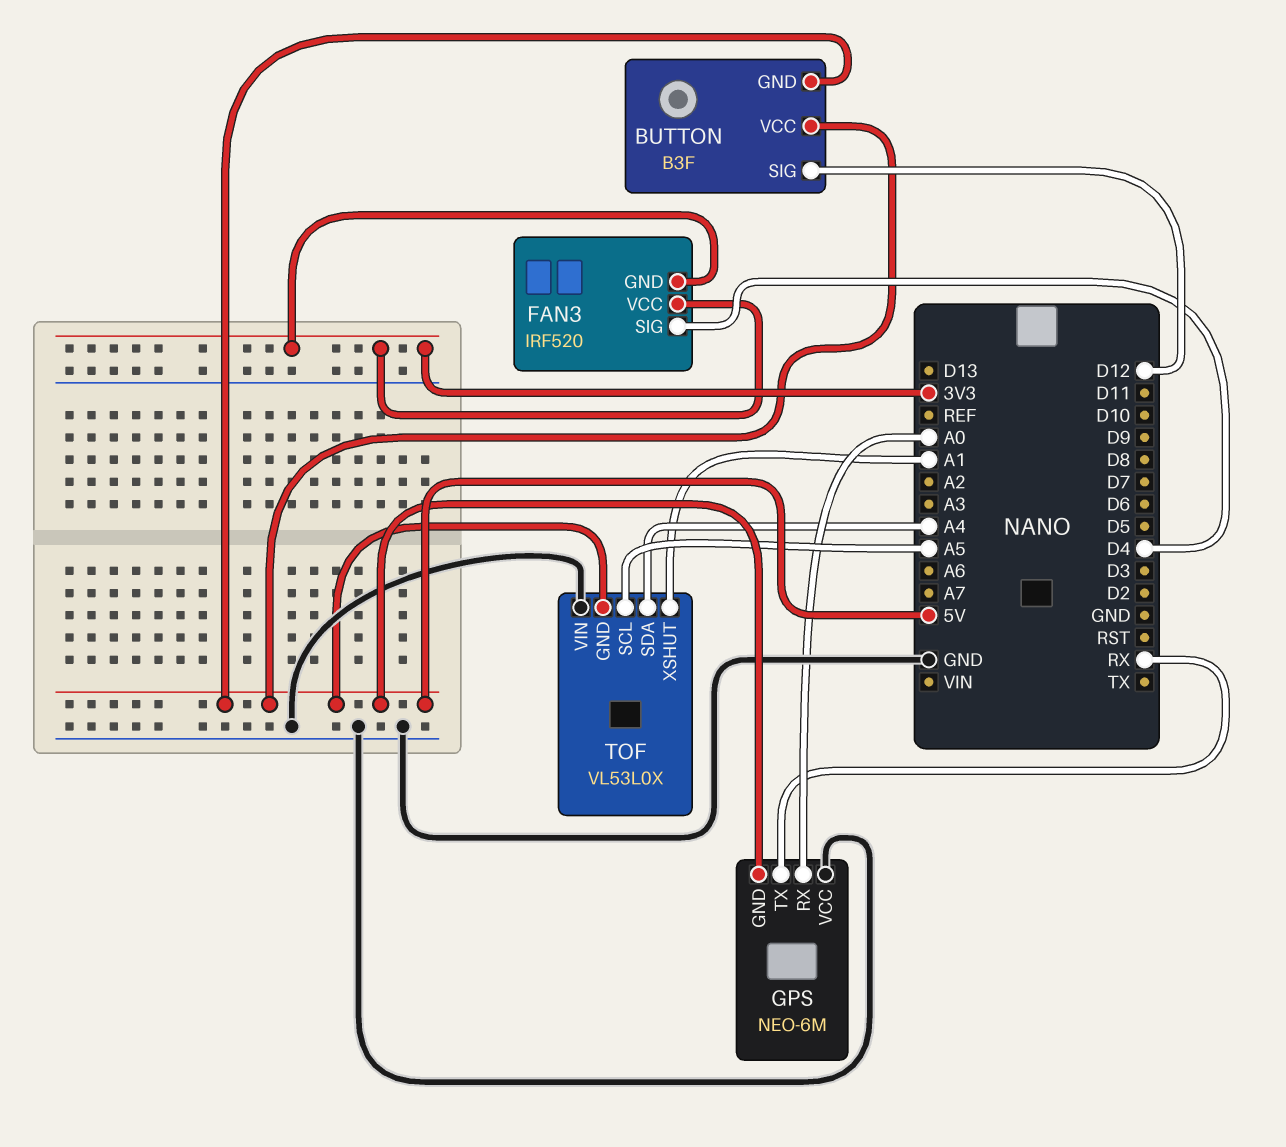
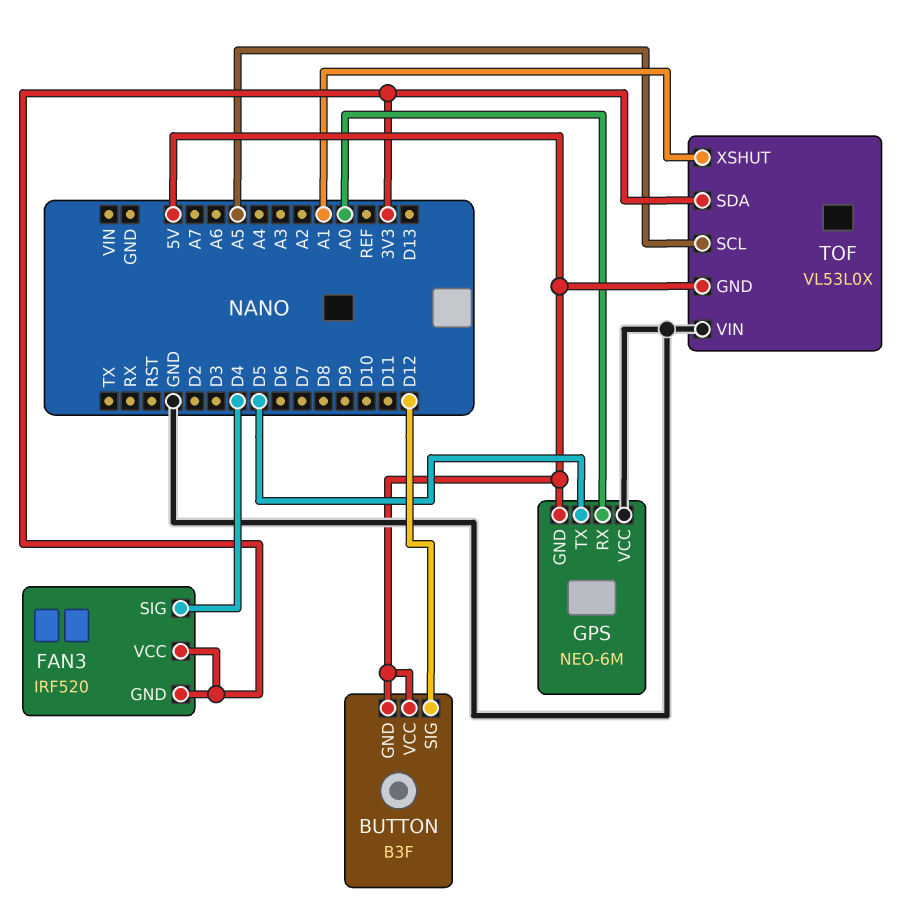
GPS pin TX: RX -> D5
TOF pin SDA: A4 -> 3V3

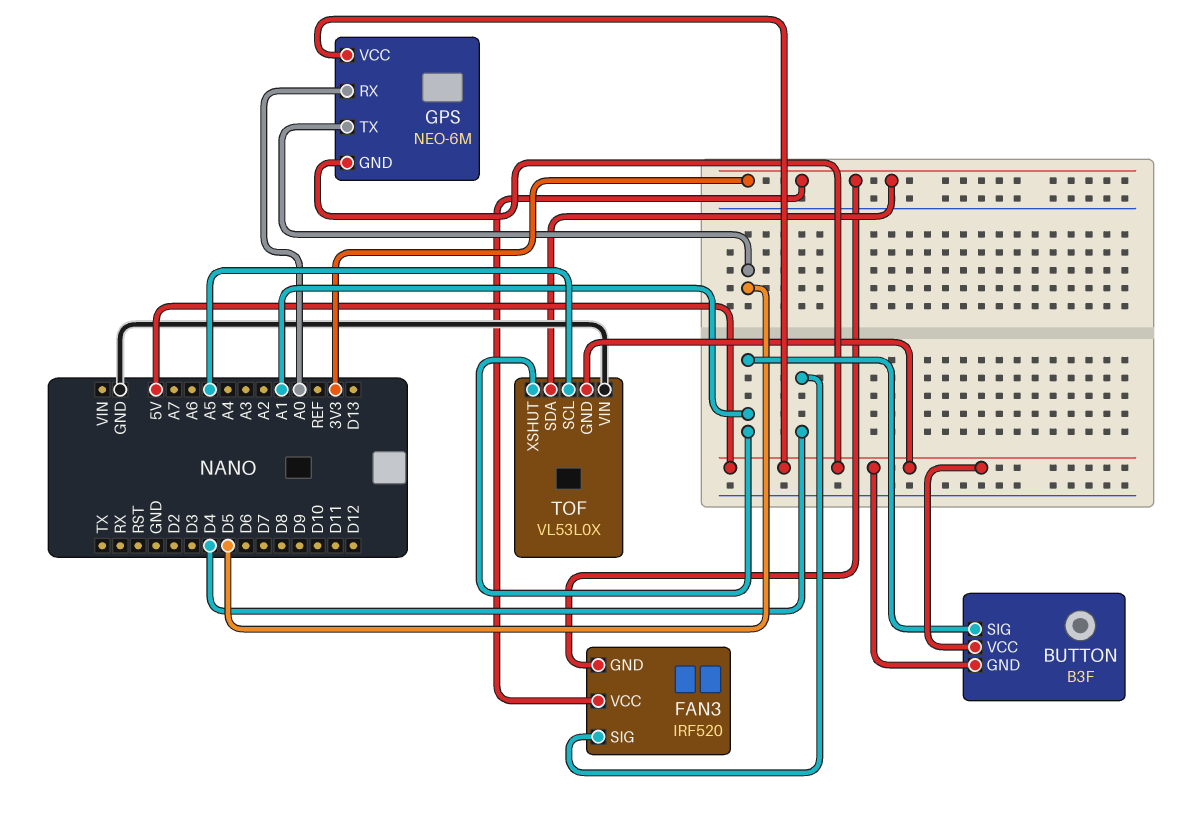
BUTTON pin SIG: D12 -> A1
GPS pin VCC: GND -> 5V

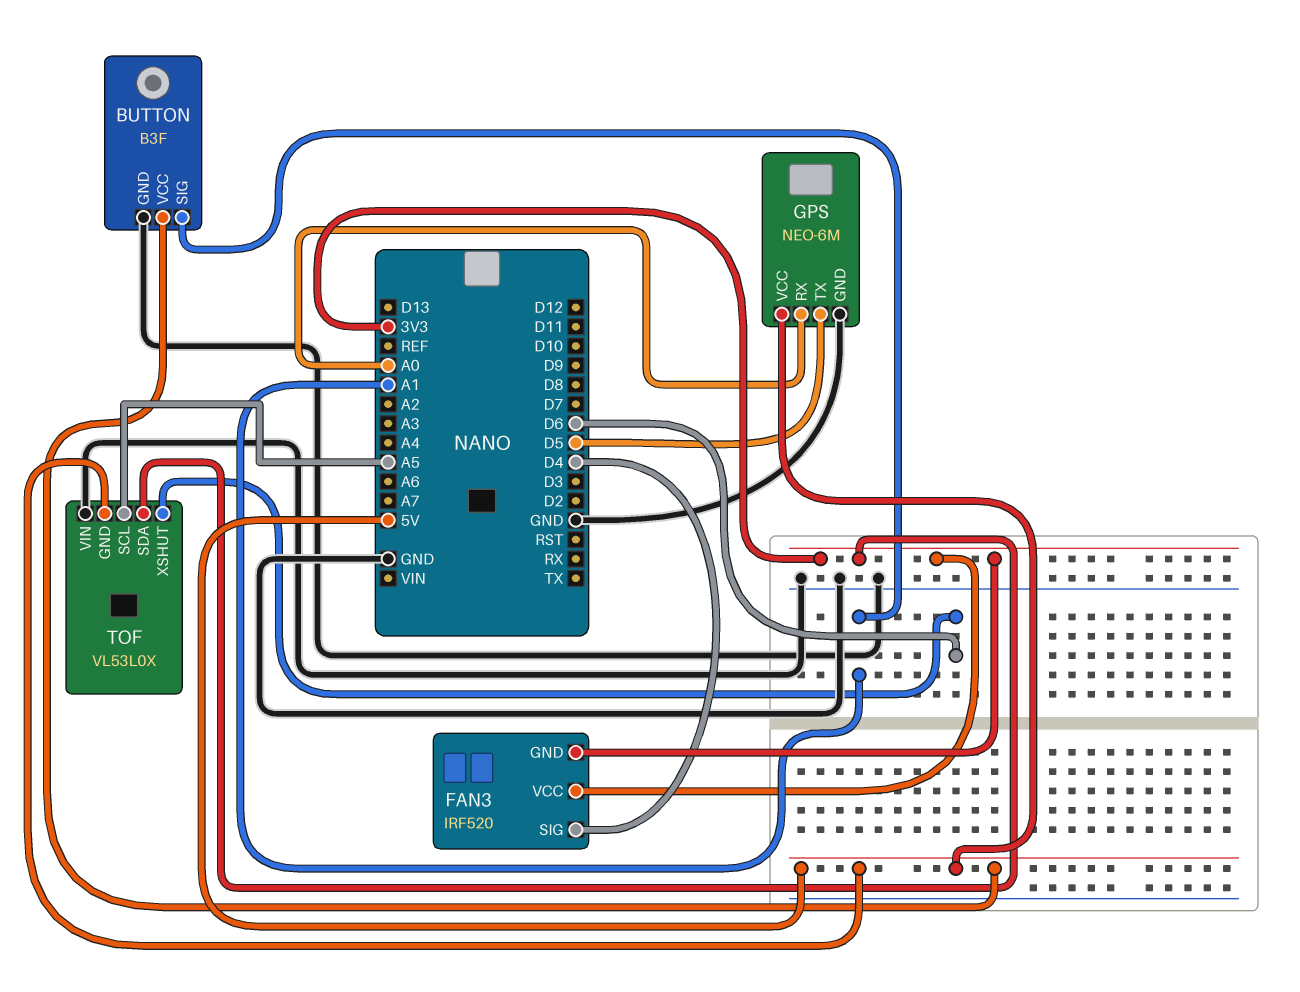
BUTTON pin GND: 5V -> GND
GPS pin GND: 5V -> GND
TOF pin XSHUT: A1 -> D6

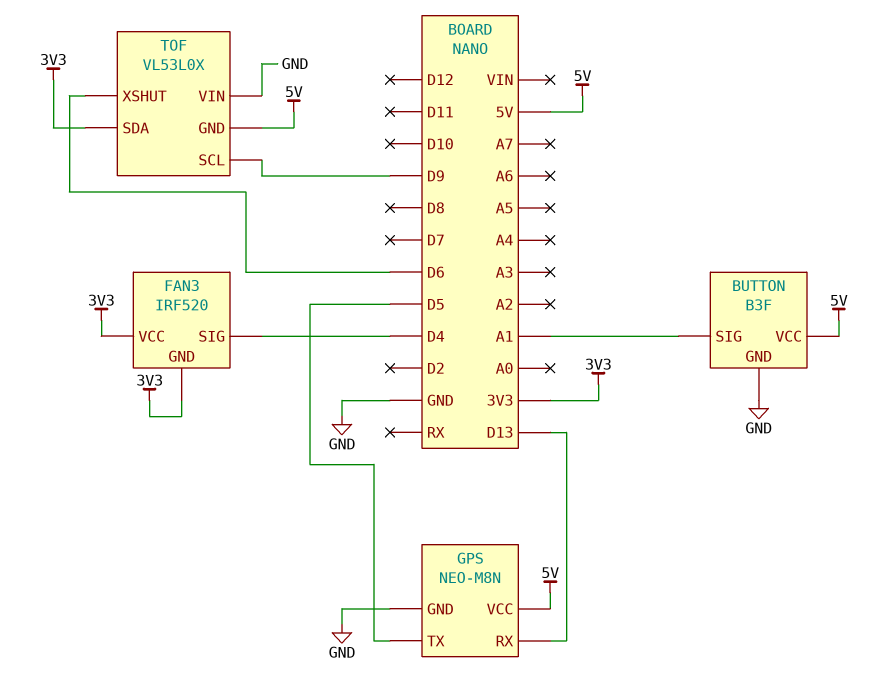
GPS: NEO-6M -> NEO-M8N
GPS pin RX: A0 -> D13
TOF pin SCL: A5 -> D9

